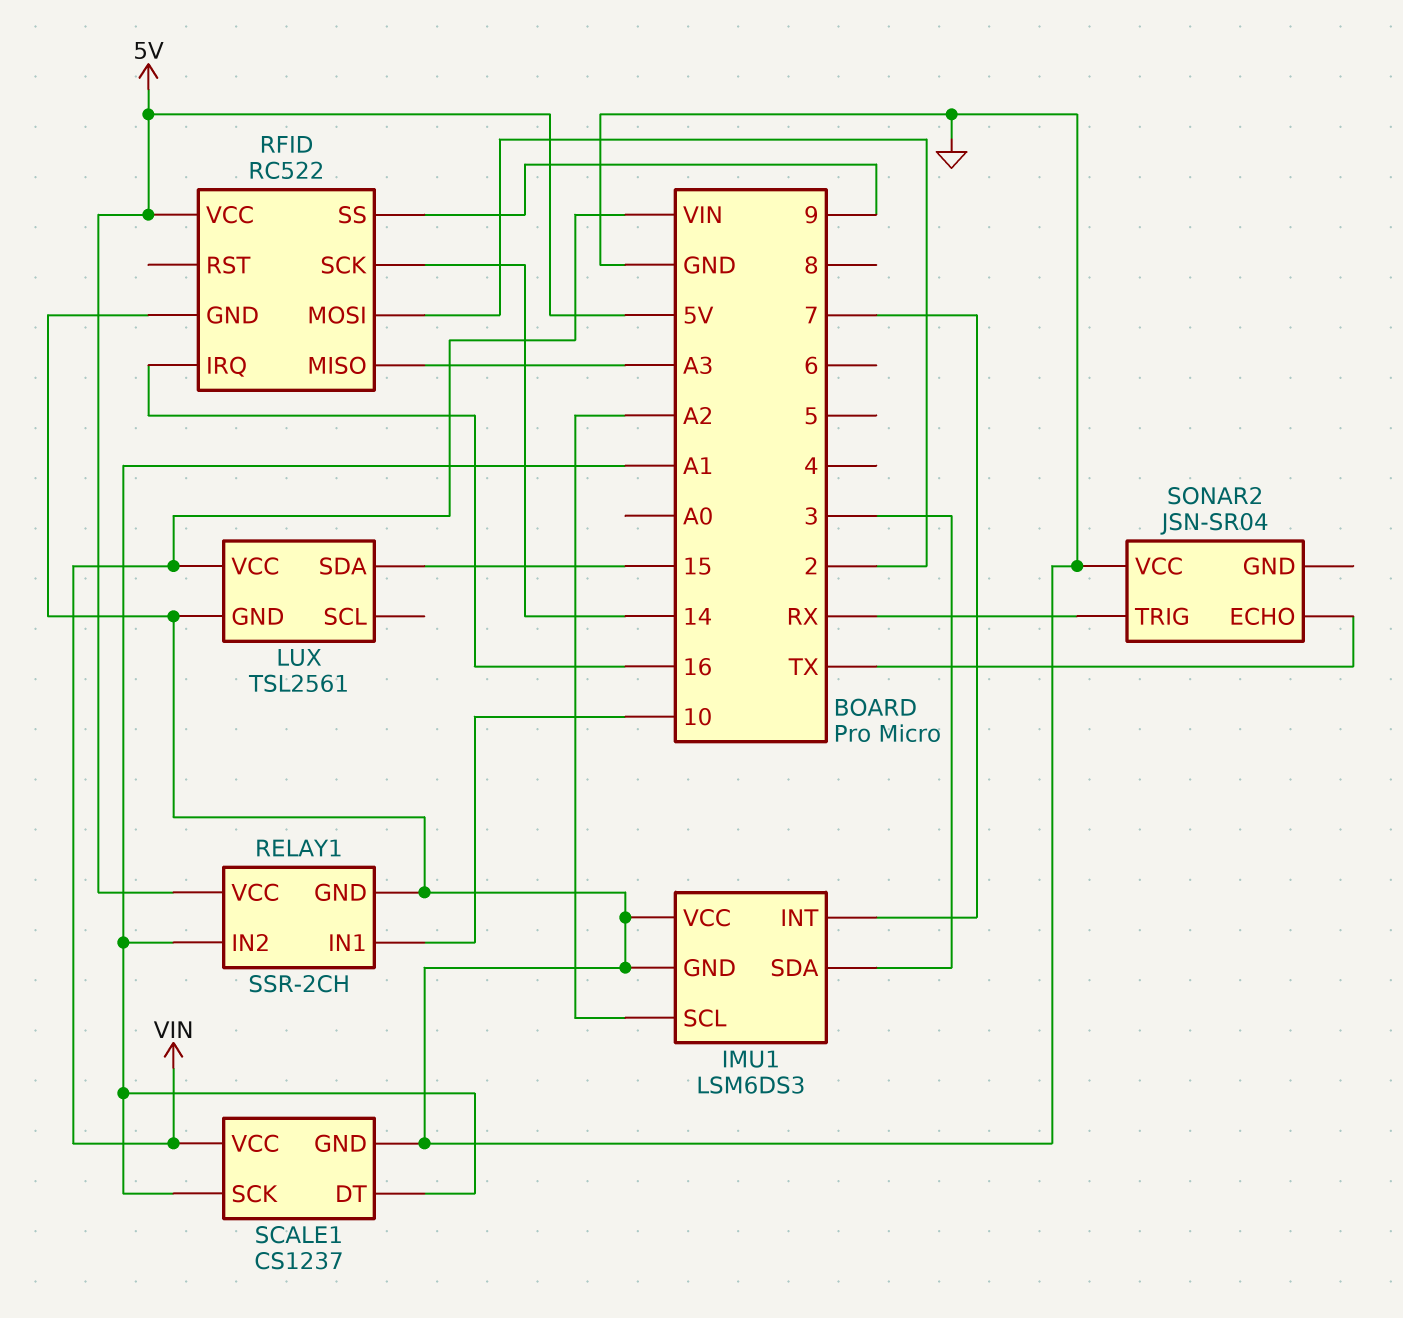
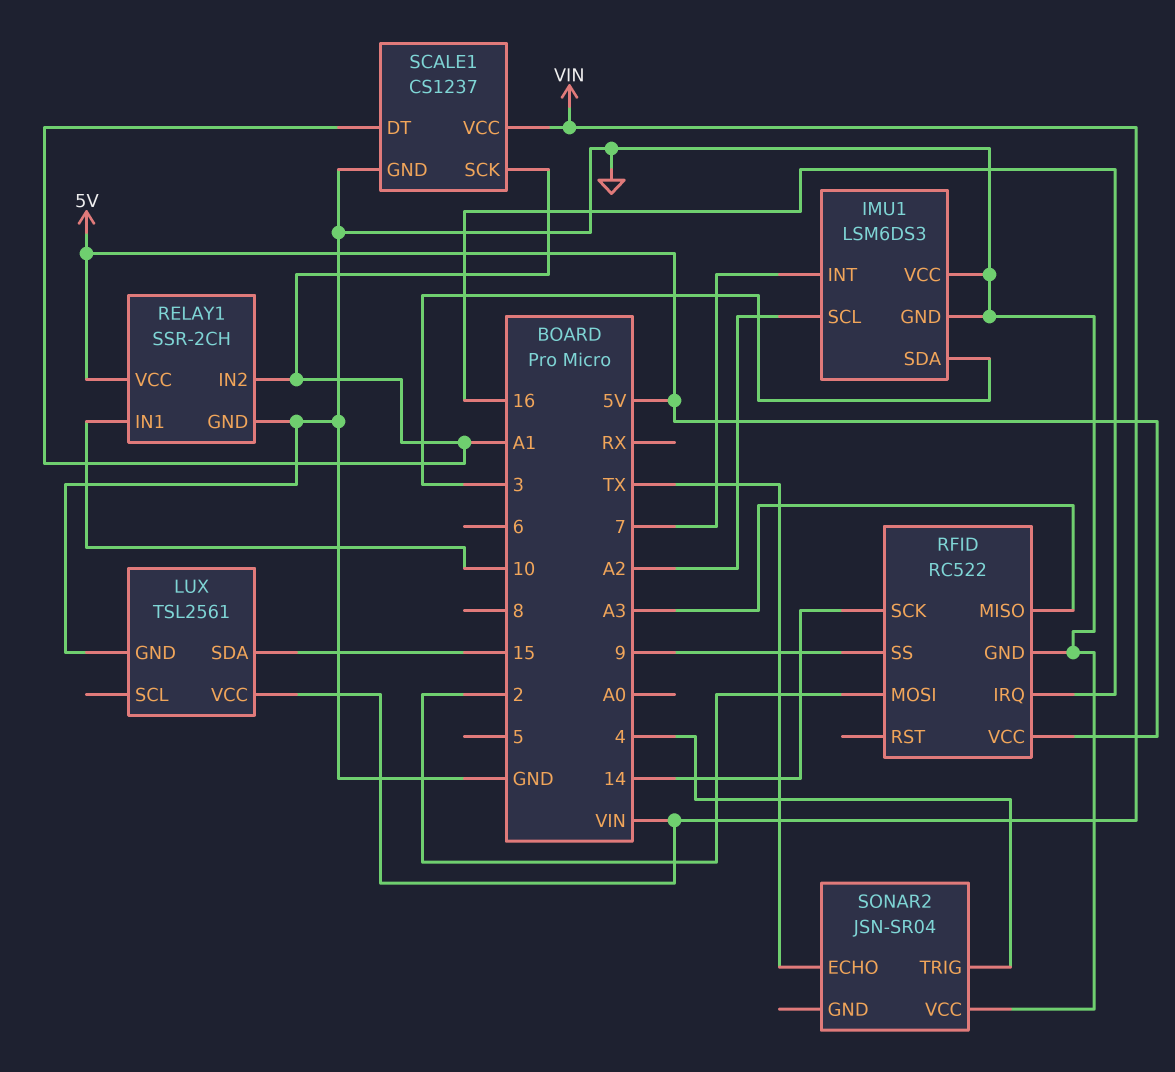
SONAR2 pin TRIG: RX -> 4

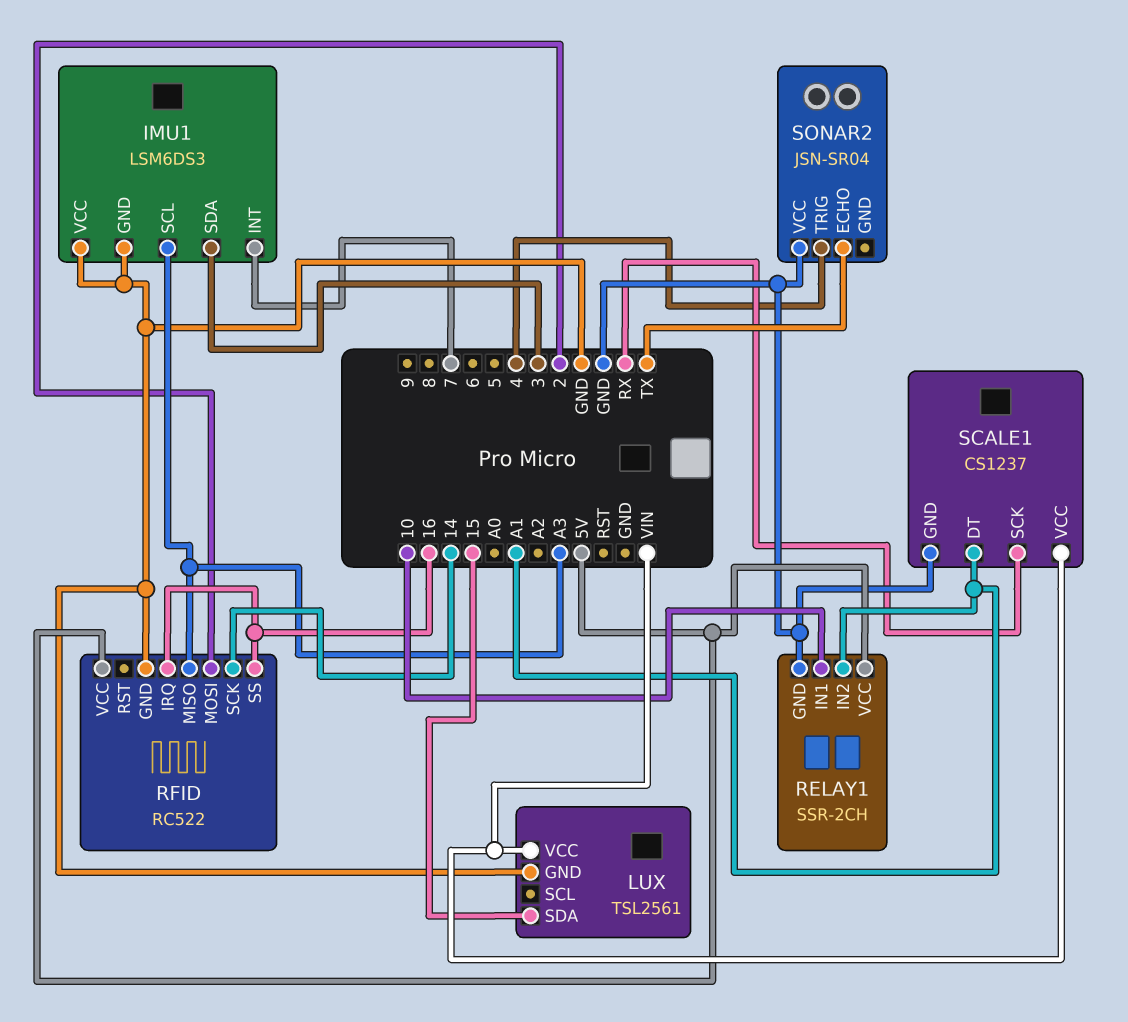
IMU1 pin SCL: A2 -> A3
RFID pin SS: 9 -> 16
SCALE1 pin SCK: A1 -> RX

